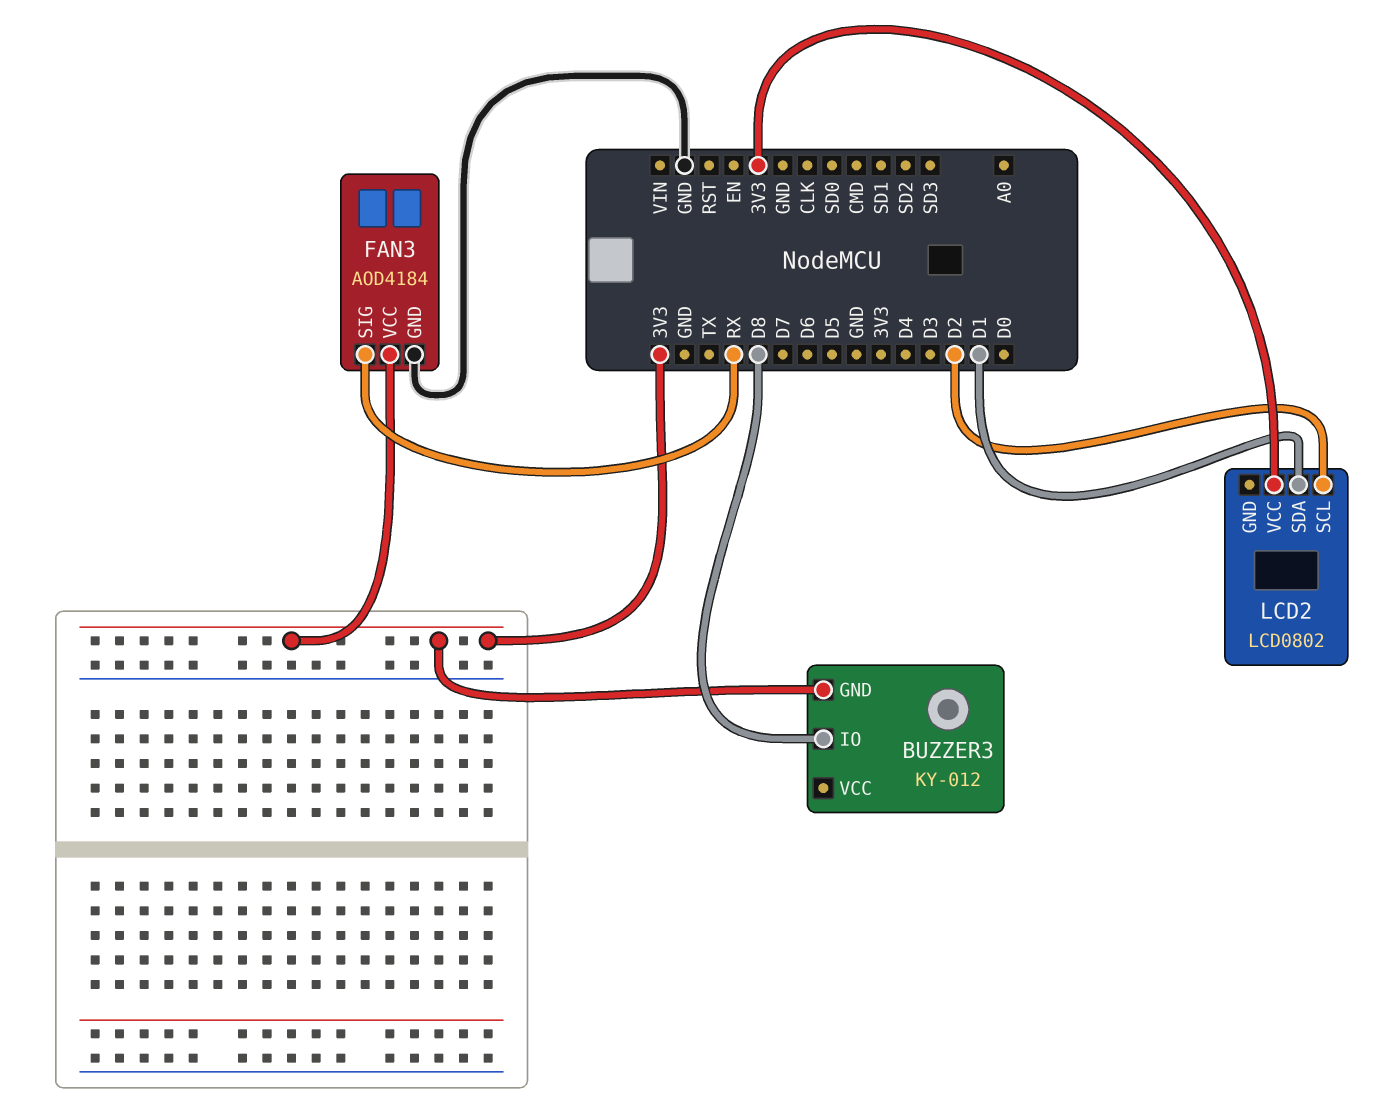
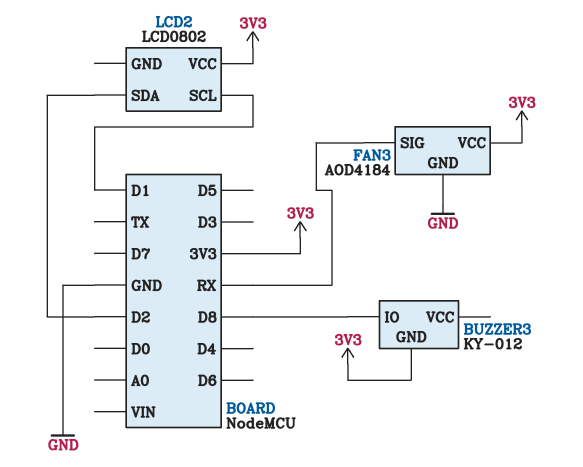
LCD2 pin SCL: D2 -> D1
LCD2 pin SDA: D1 -> D2

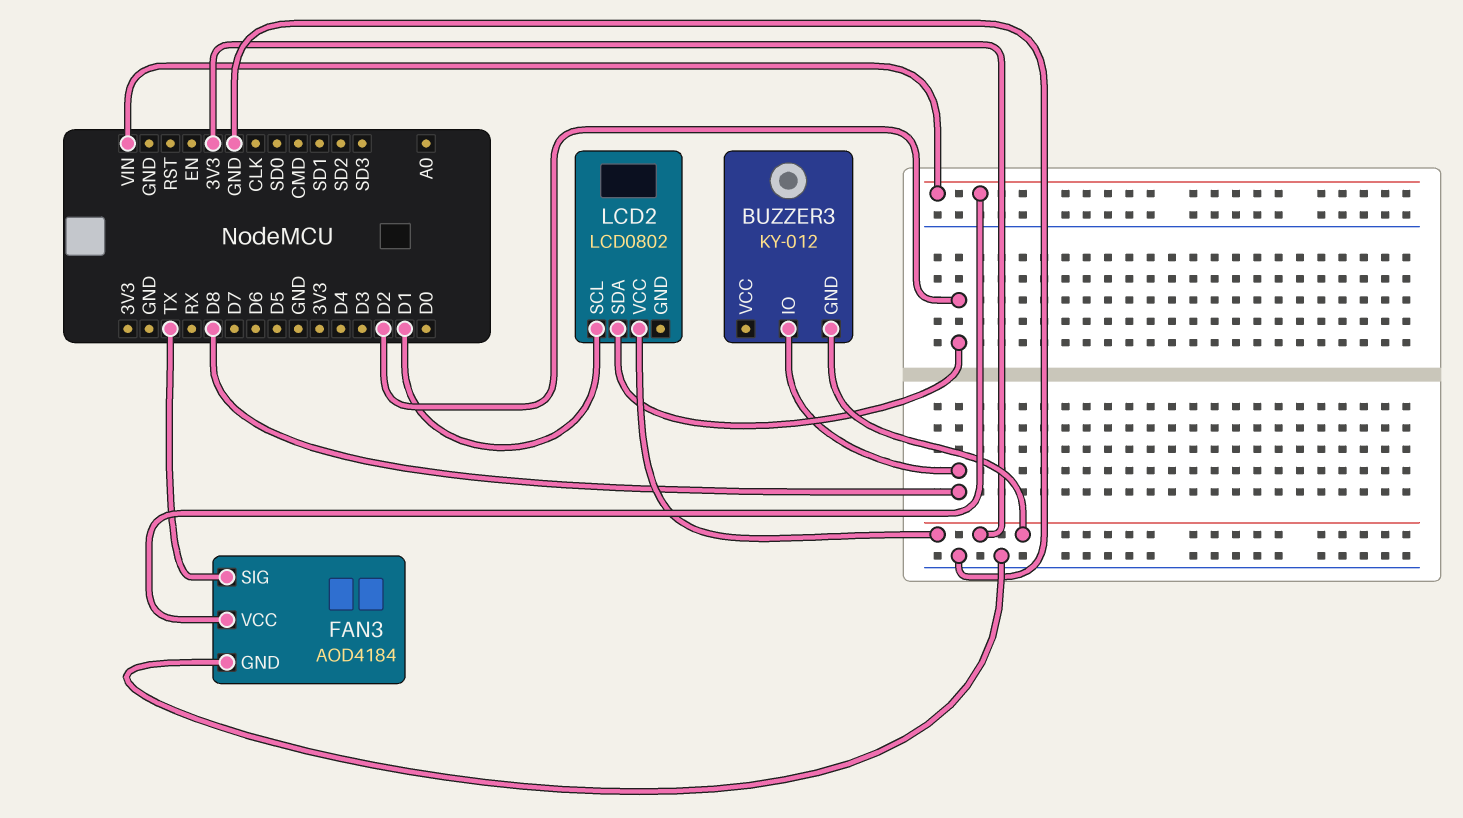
FAN3 pin SIG: RX -> TX
FAN3 pin VCC: 3V3 -> VIN

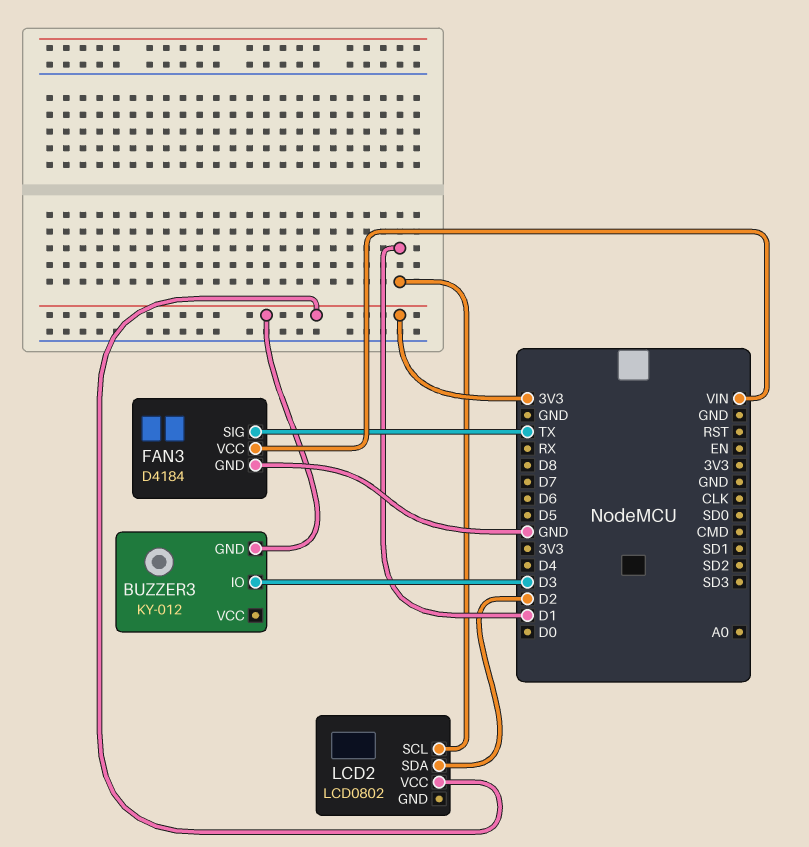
BUZZER3 pin IO: D8 -> D3
FAN3: AOD4184 -> D4184

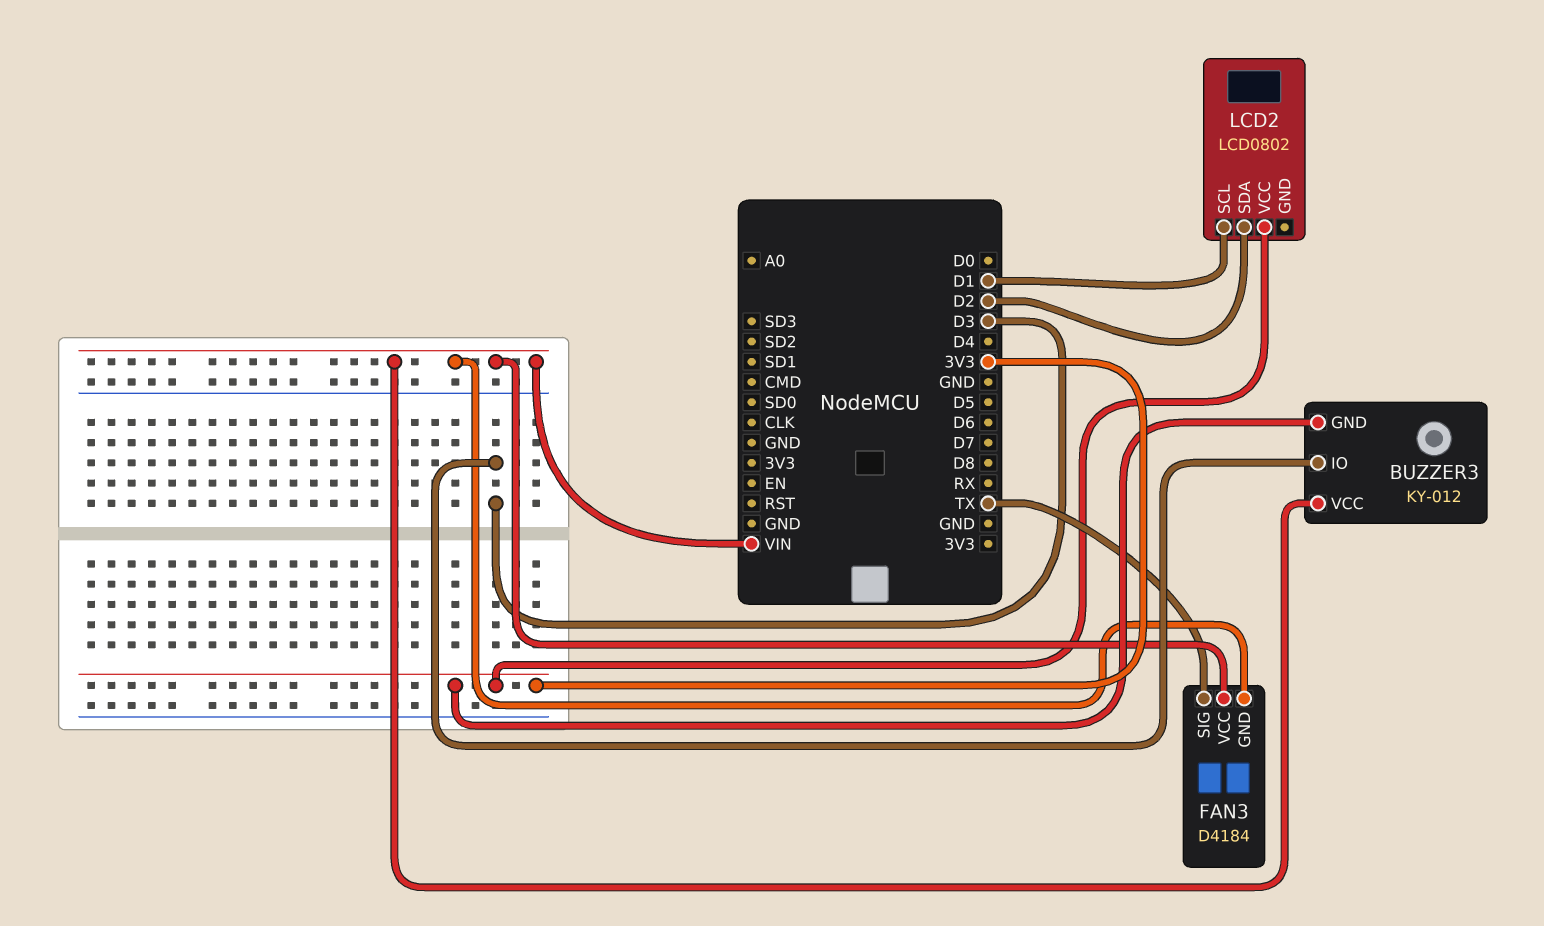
BUZZER3 pin VCC: none -> VIN
FAN3 pin GND: GND -> VIN

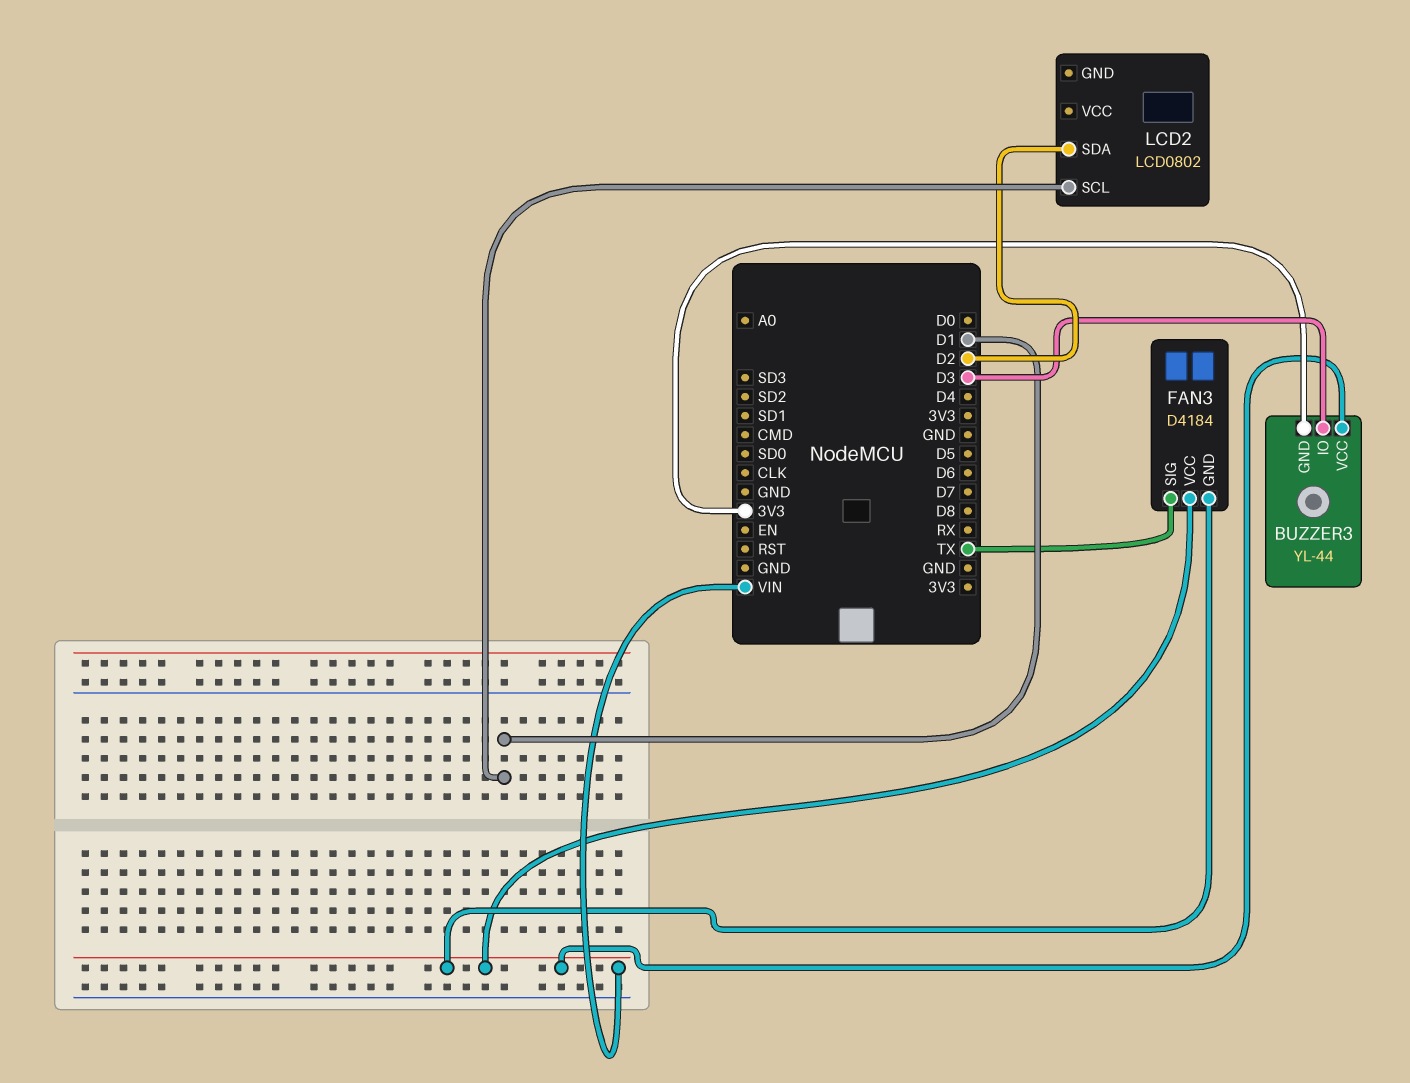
BUZZER3: KY-012 -> YL-44
LCD2 pin VCC: 3V3 -> none

